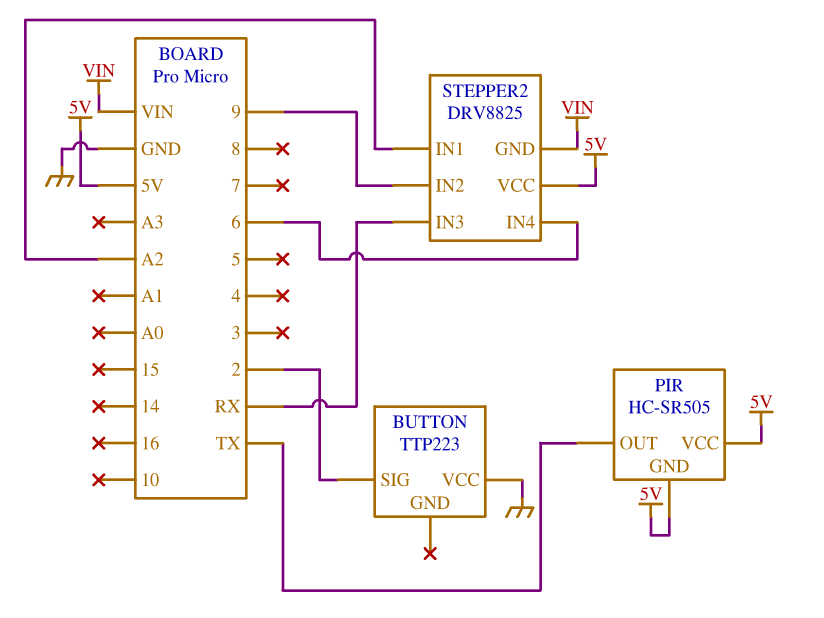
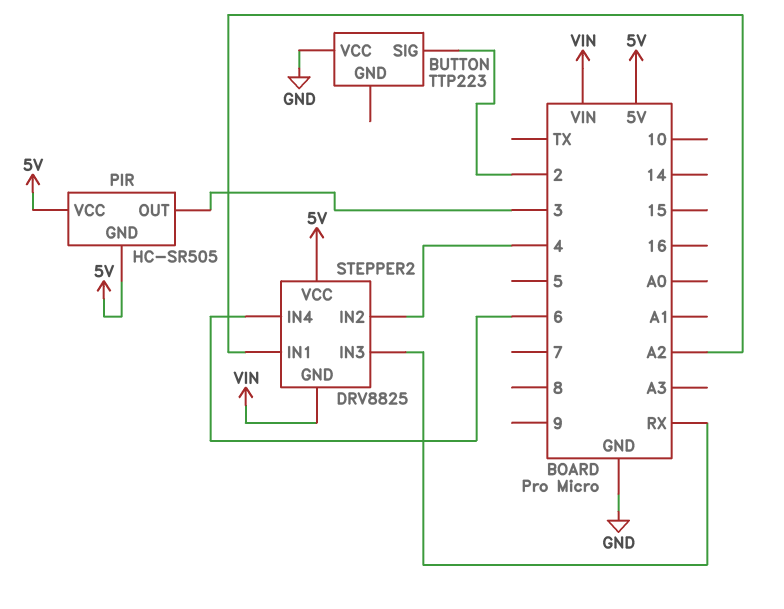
PIR pin OUT: TX -> 3
STEPPER2 pin IN2: 9 -> 4

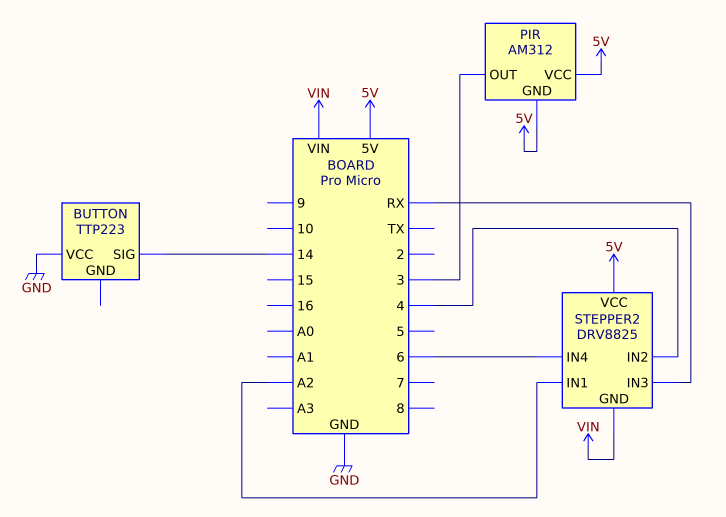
BUTTON pin SIG: 2 -> 14
PIR: HC-SR505 -> AM312

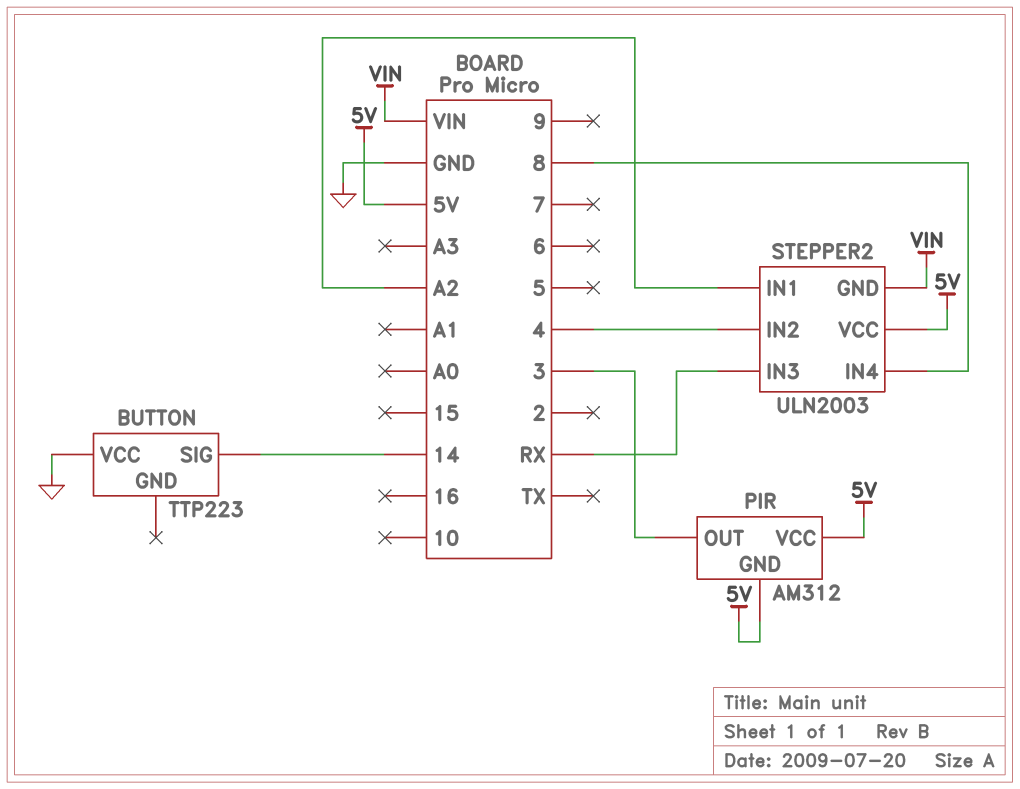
STEPPER2: DRV8825 -> ULN2003
STEPPER2 pin IN4: 6 -> 8

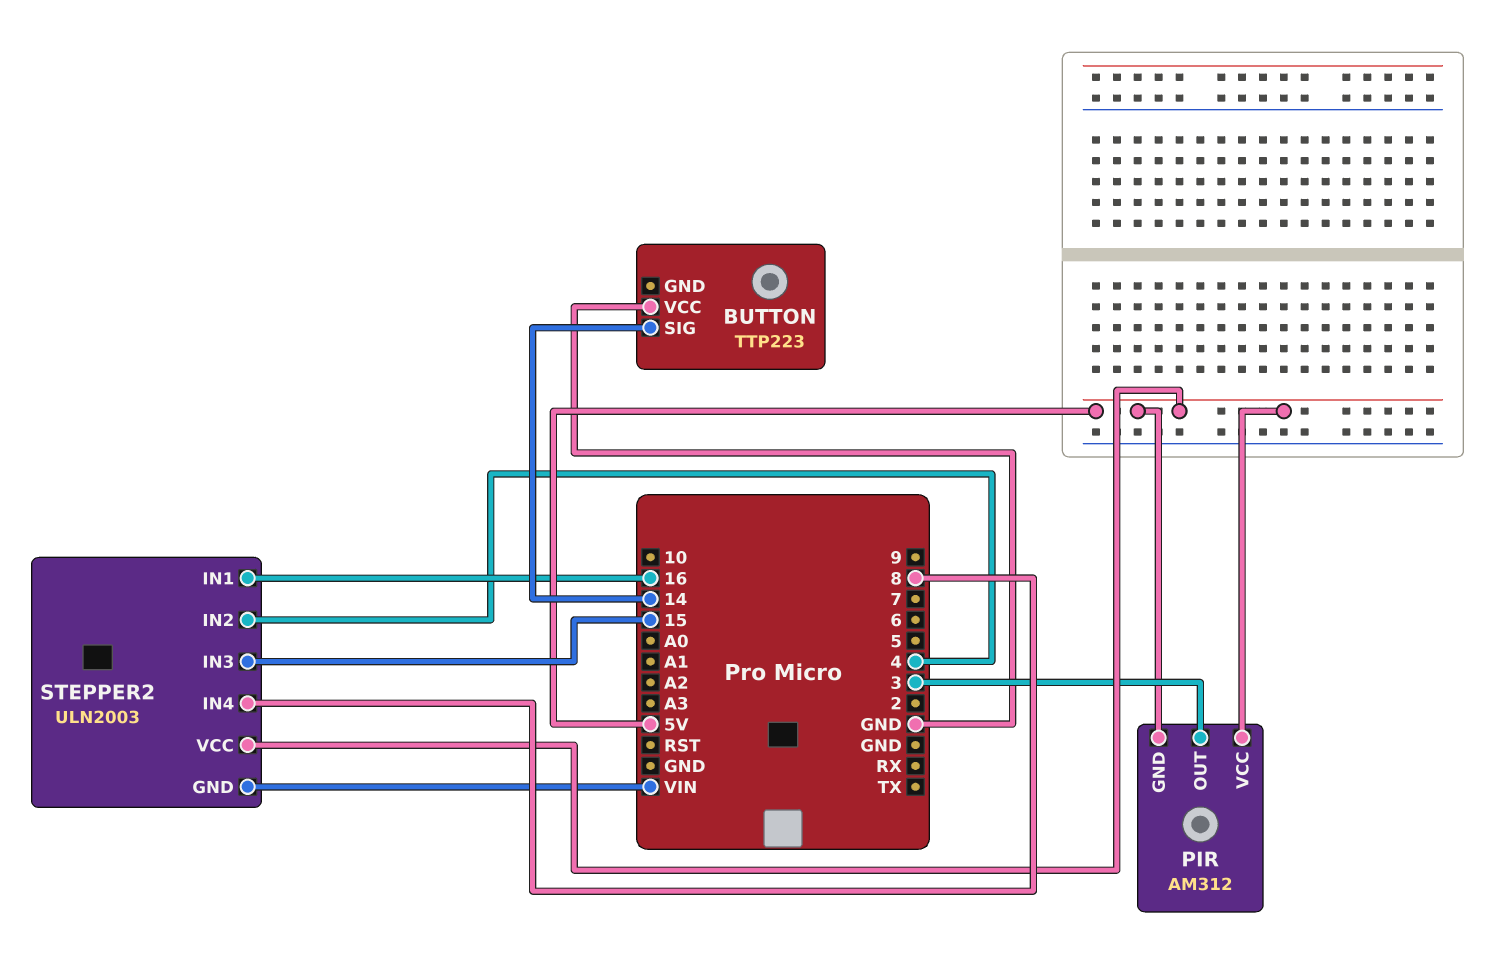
STEPPER2 pin IN1: A2 -> 16
STEPPER2 pin IN3: RX -> 15

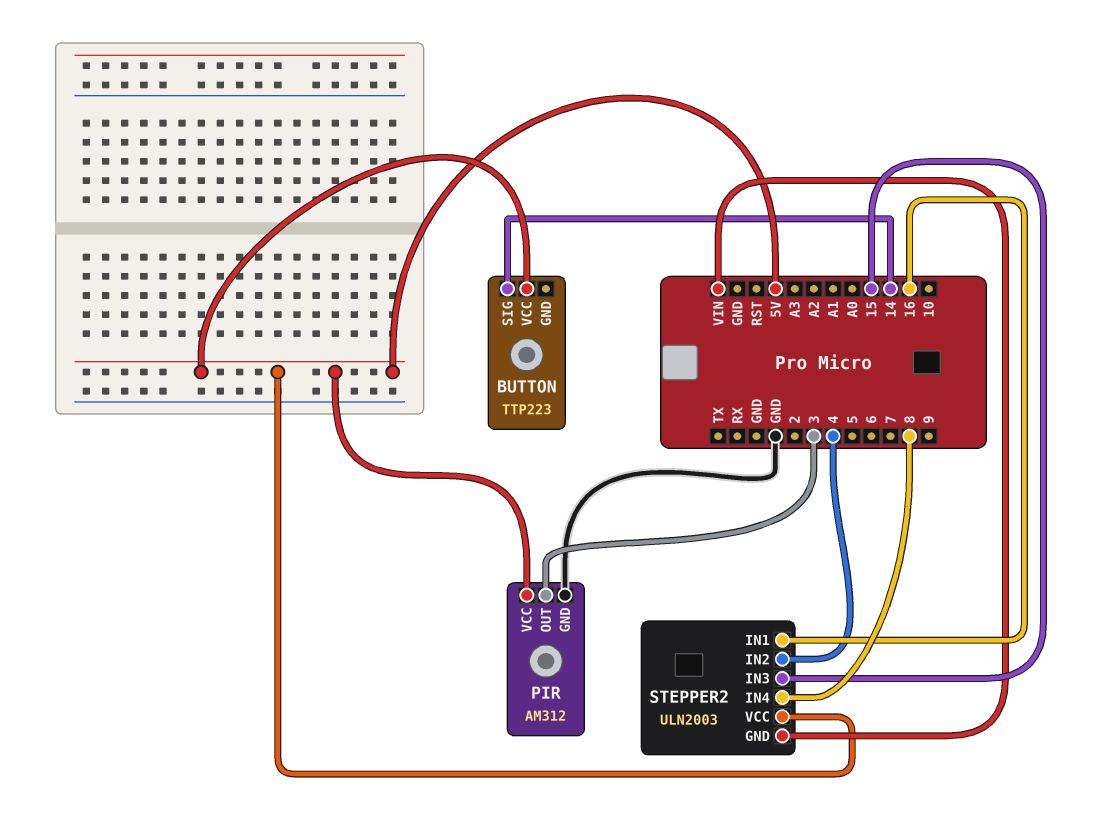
BUTTON pin VCC: GND -> 5V
PIR pin GND: 5V -> GND

